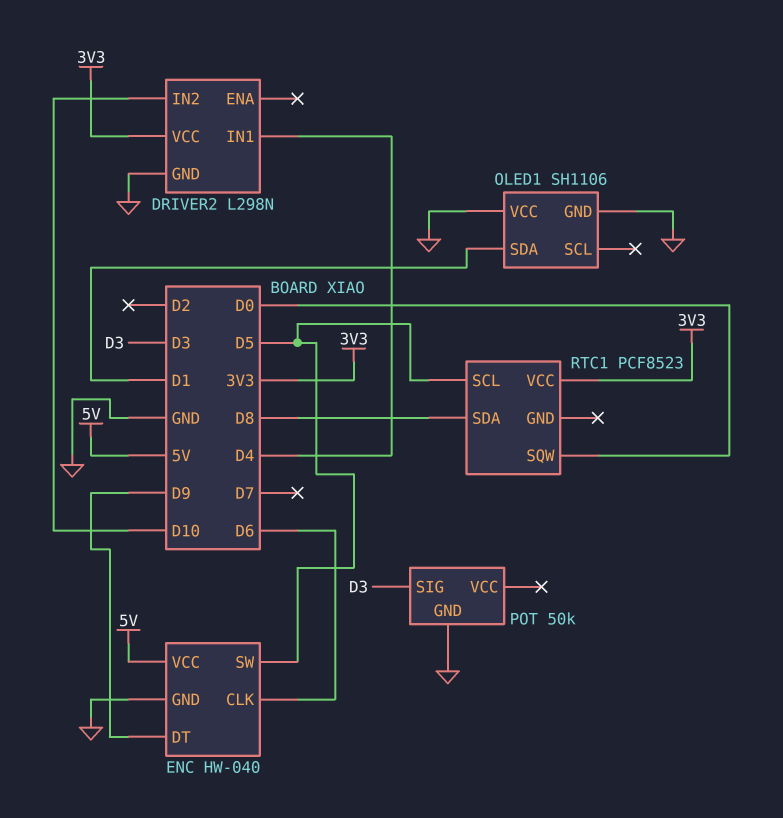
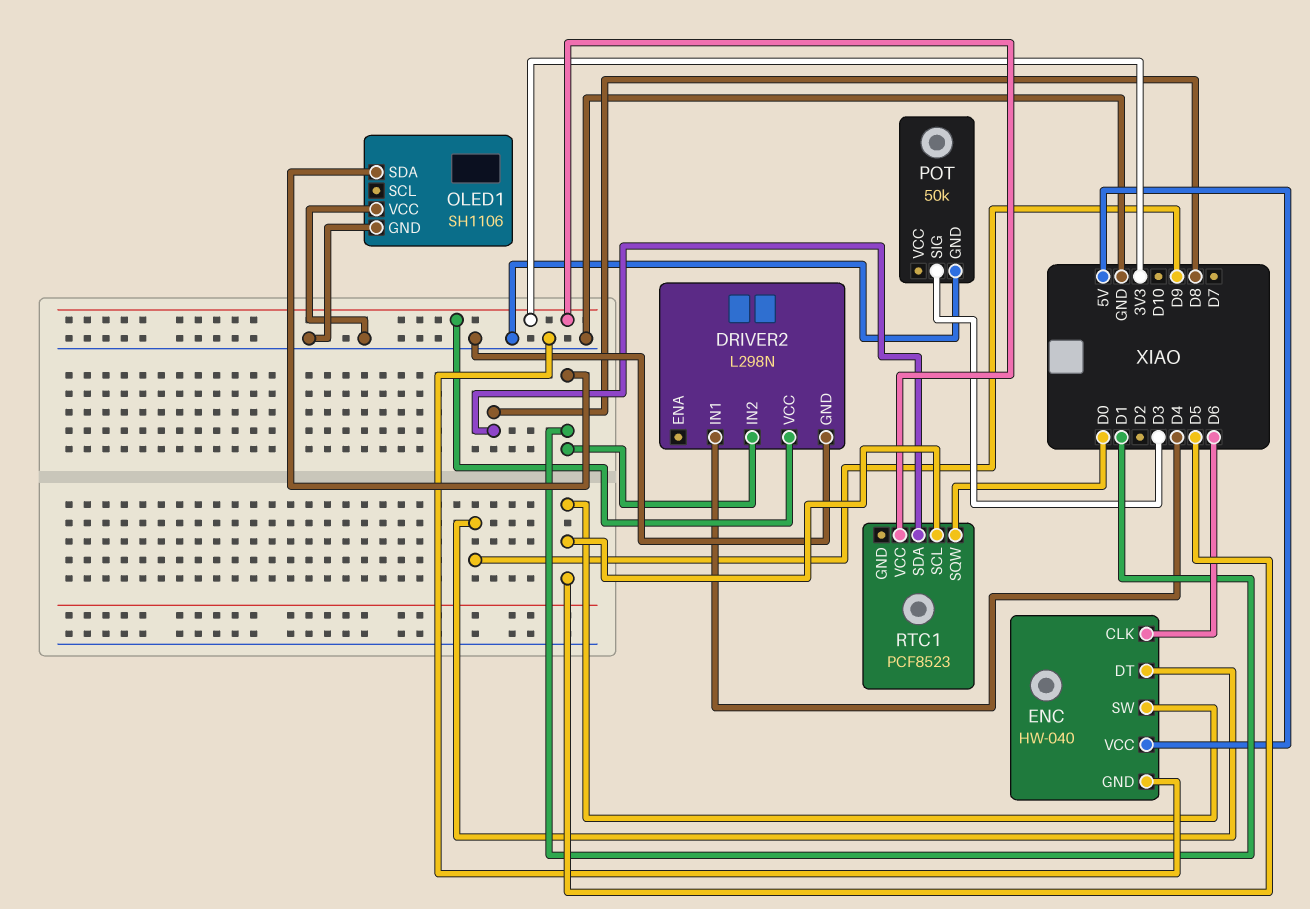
DRIVER2 pin IN2: D10 -> D1

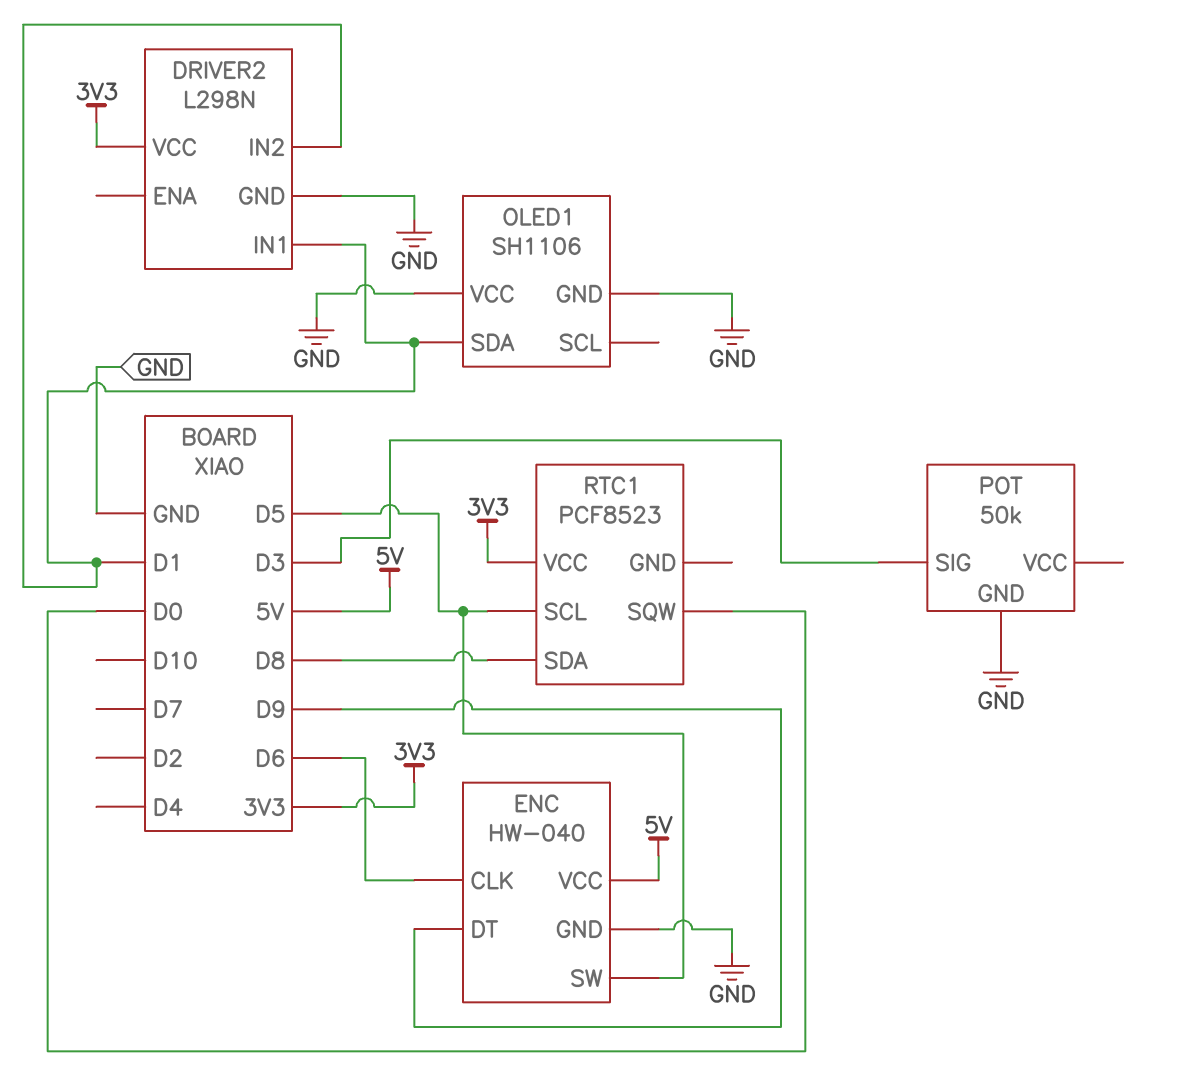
DRIVER2 pin IN1: D4 -> D1

